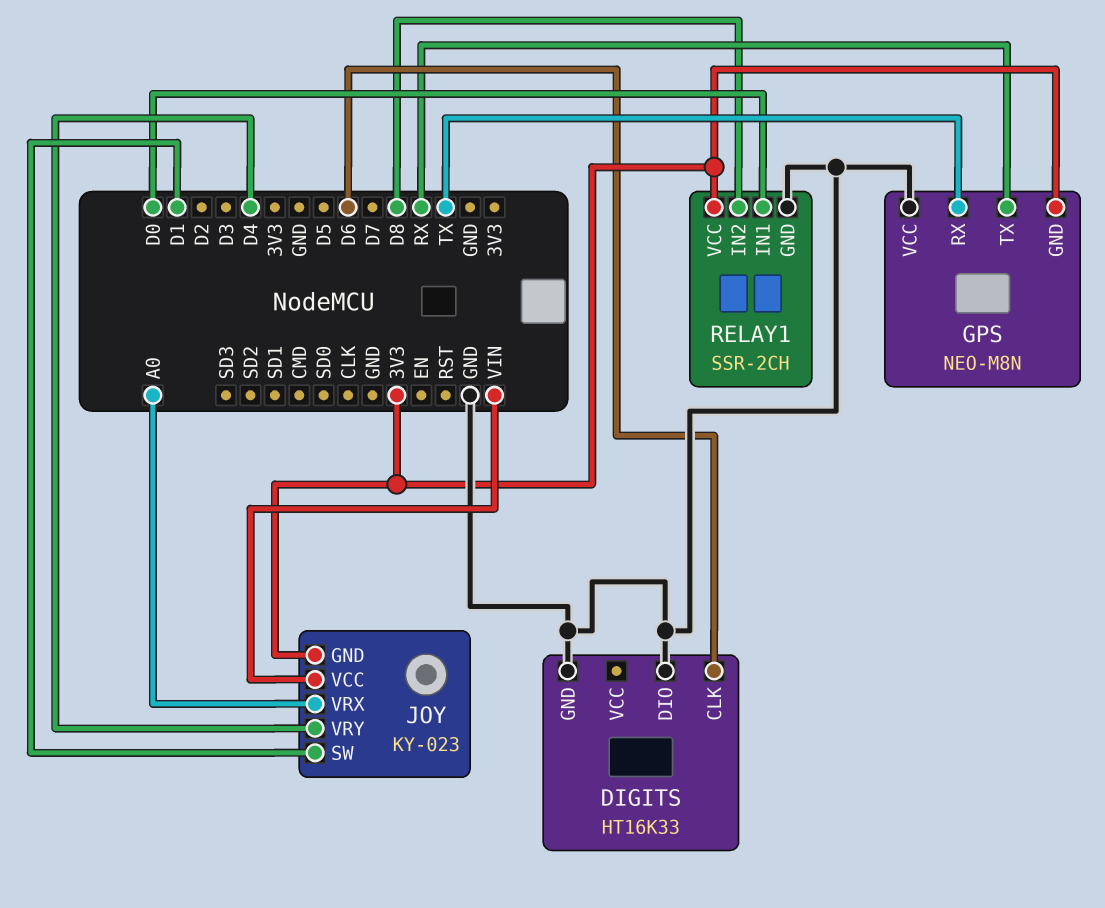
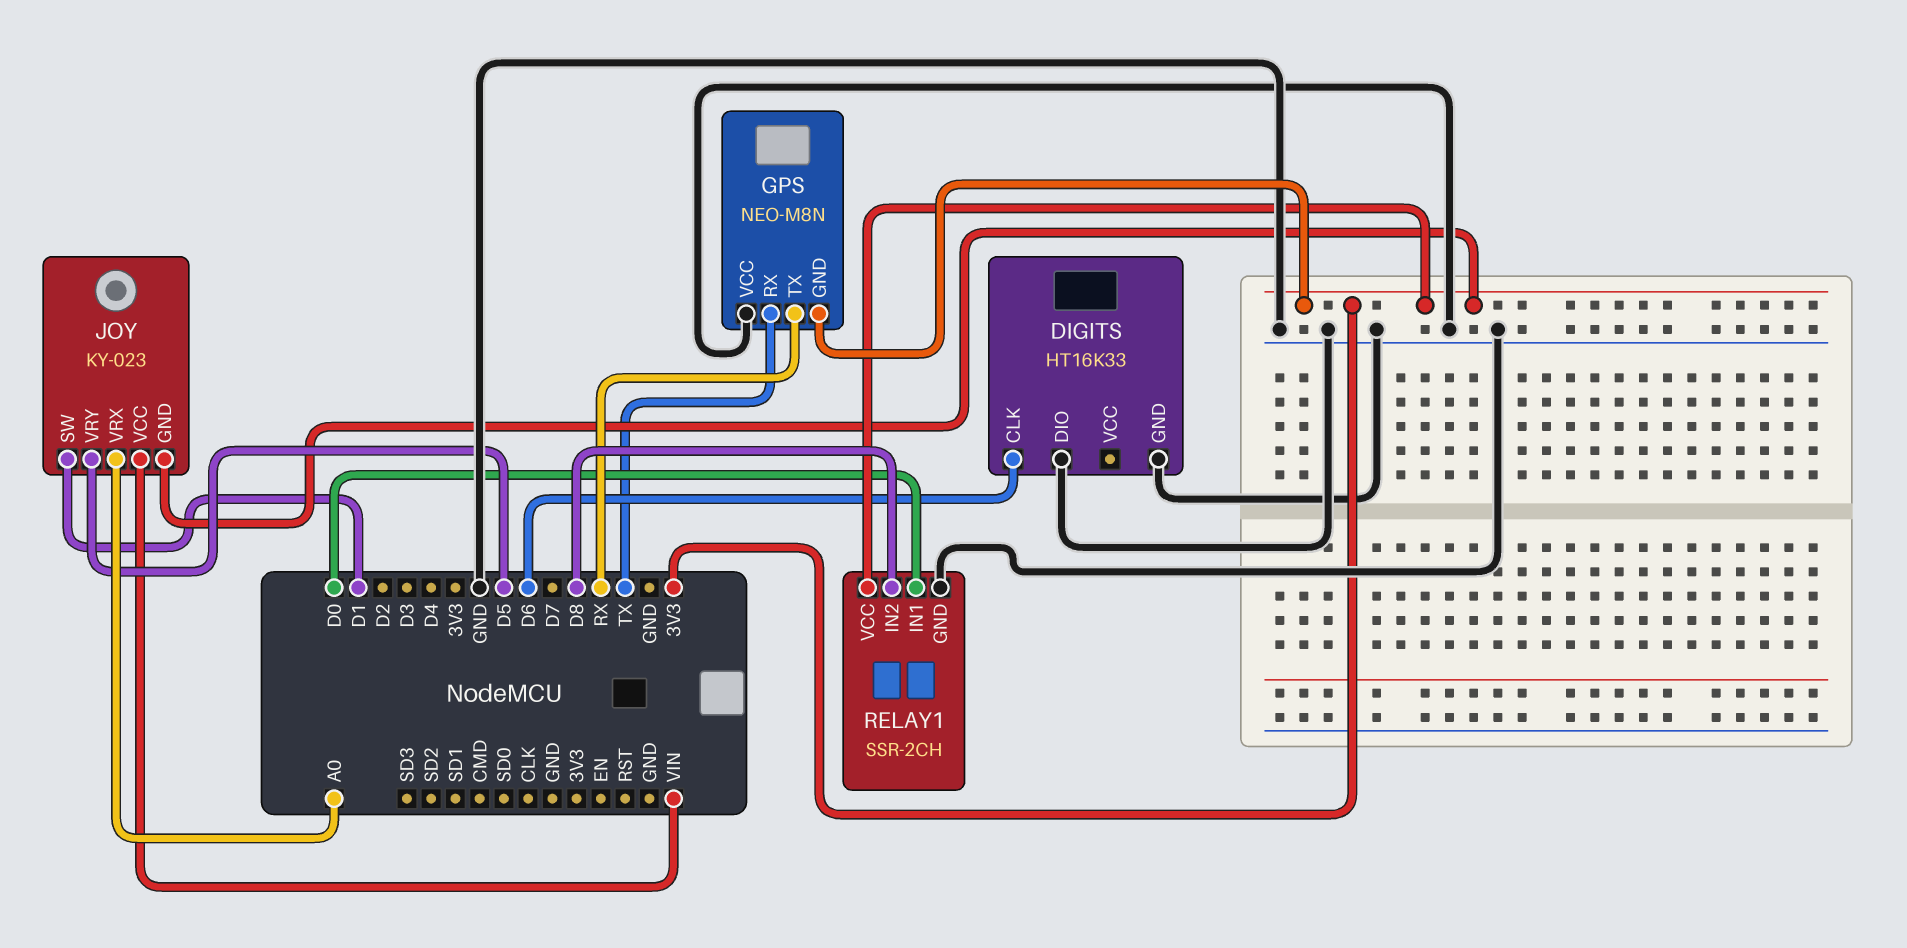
JOY pin VRY: D4 -> D5

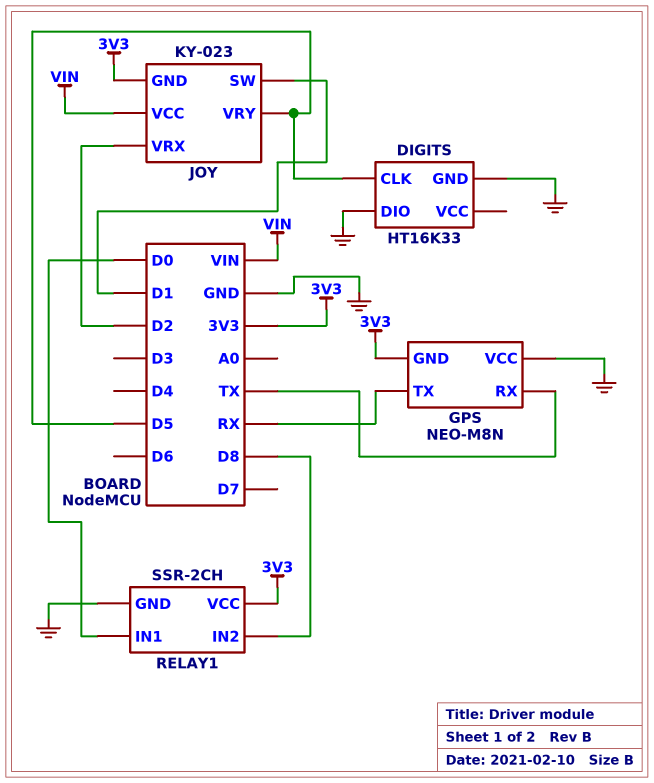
DIGITS pin CLK: D6 -> D5
JOY pin VRX: A0 -> D2

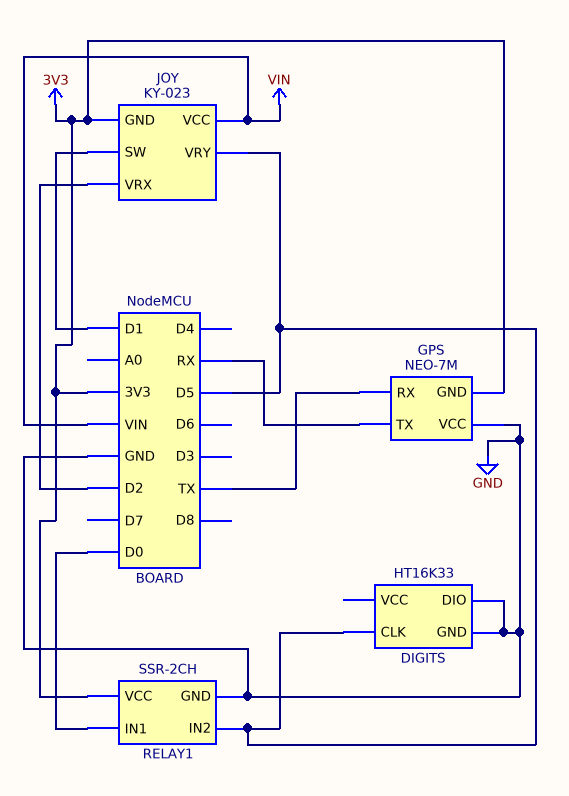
GPS: NEO-M8N -> NEO-7M
RELAY1 pin IN2: D8 -> D5

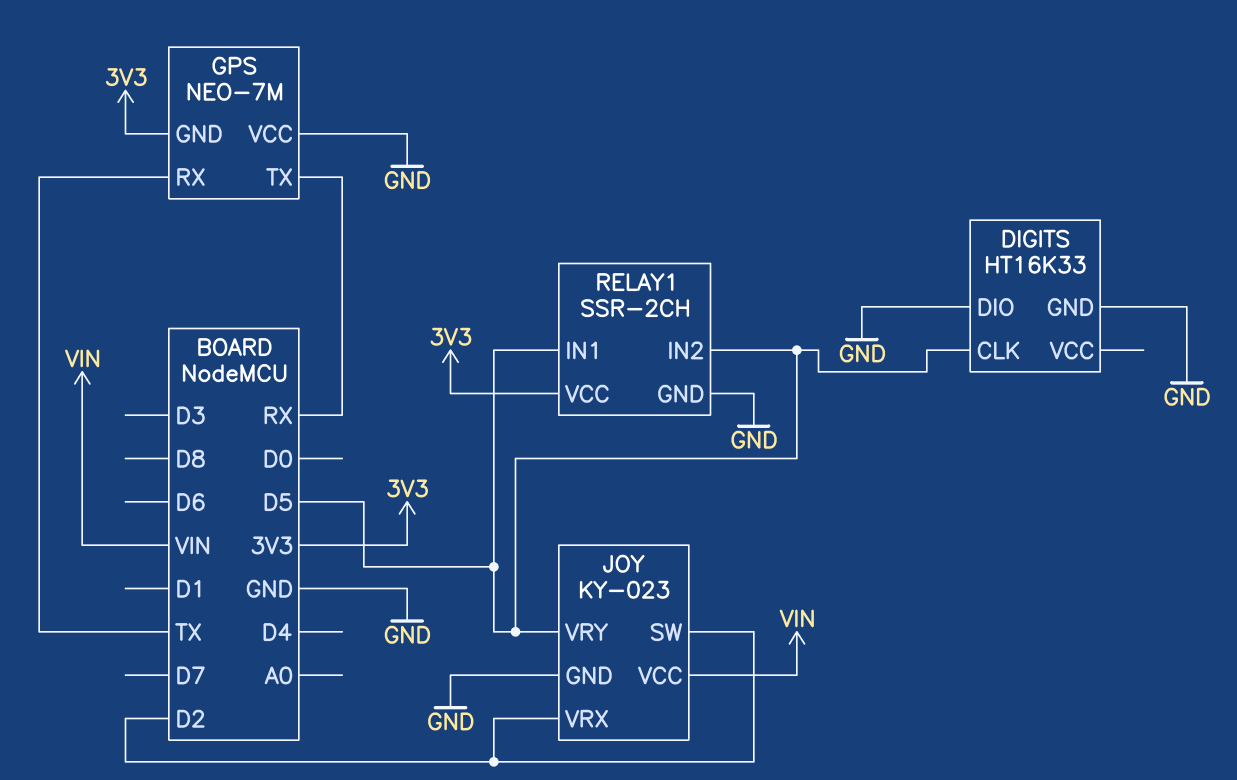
JOY pin GND: 3V3 -> GND
JOY pin SW: D1 -> D2
RELAY1 pin IN1: D0 -> D5

